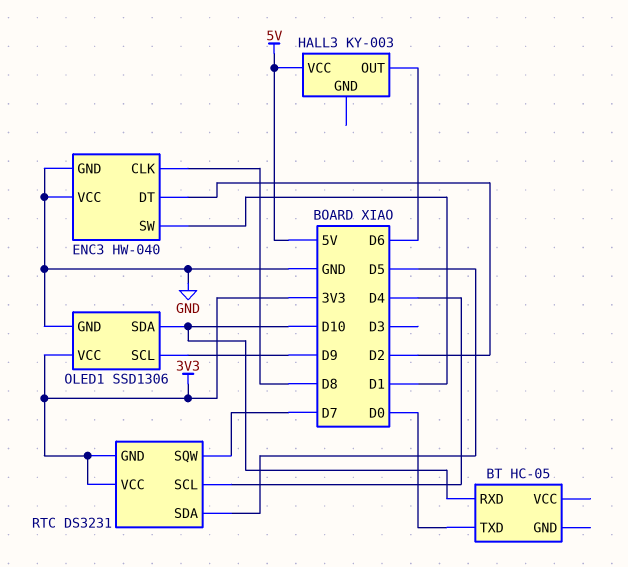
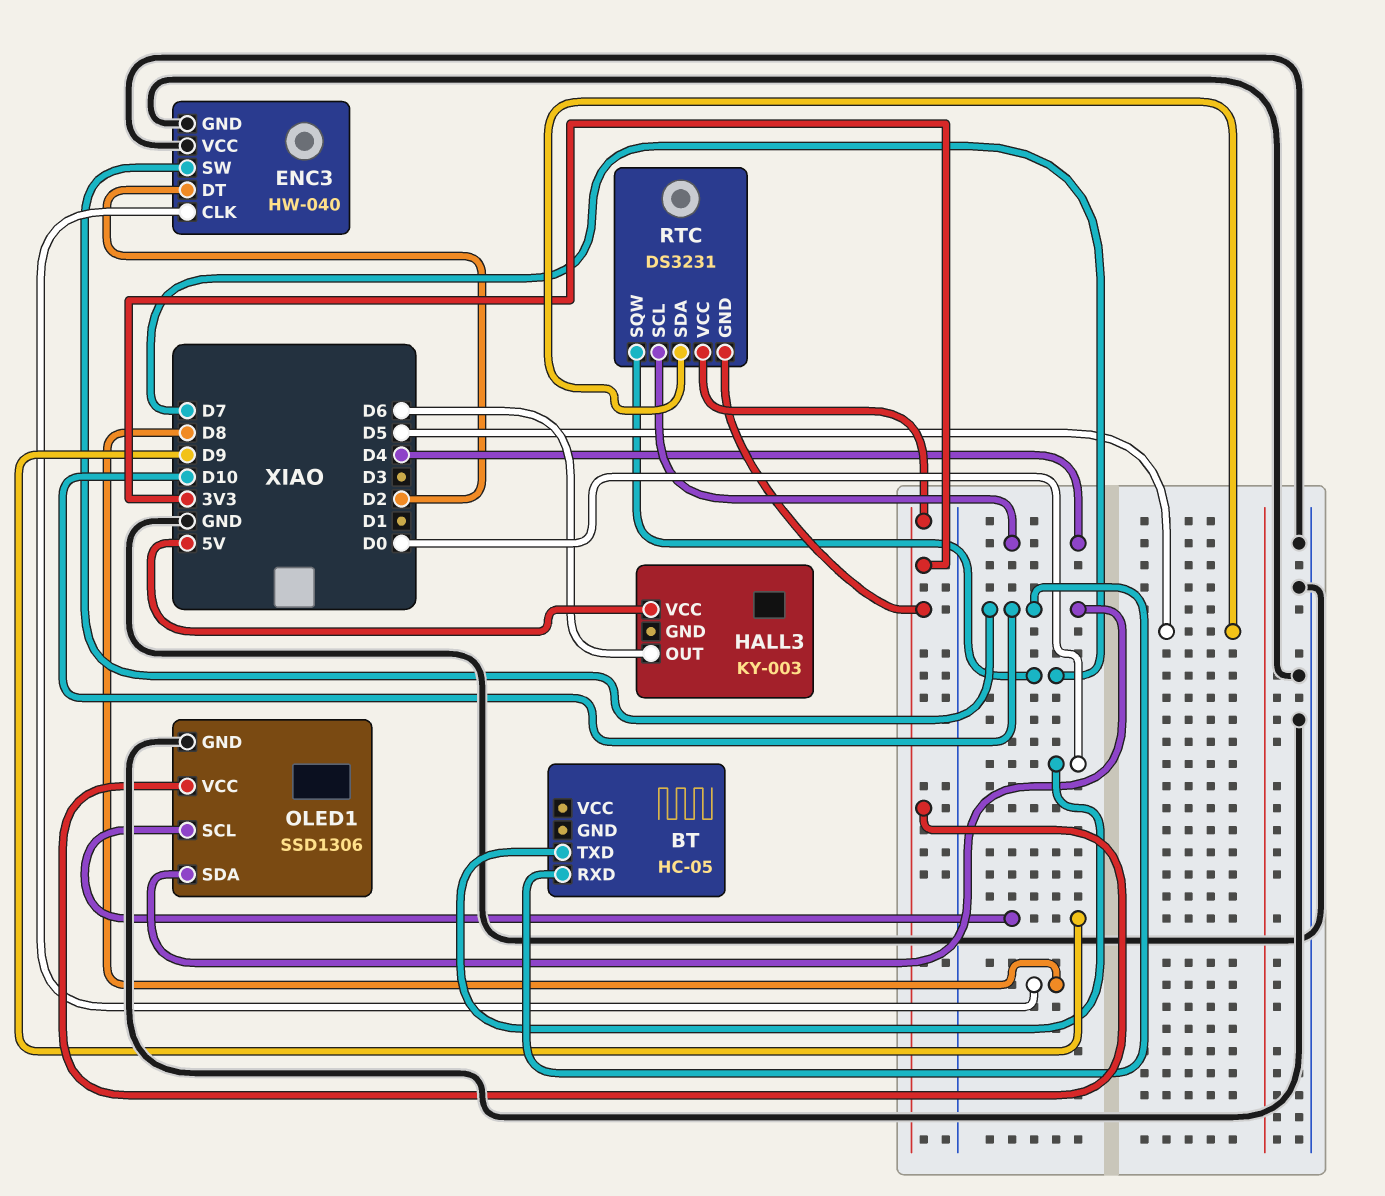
ENC3 pin SW: D1 -> D10

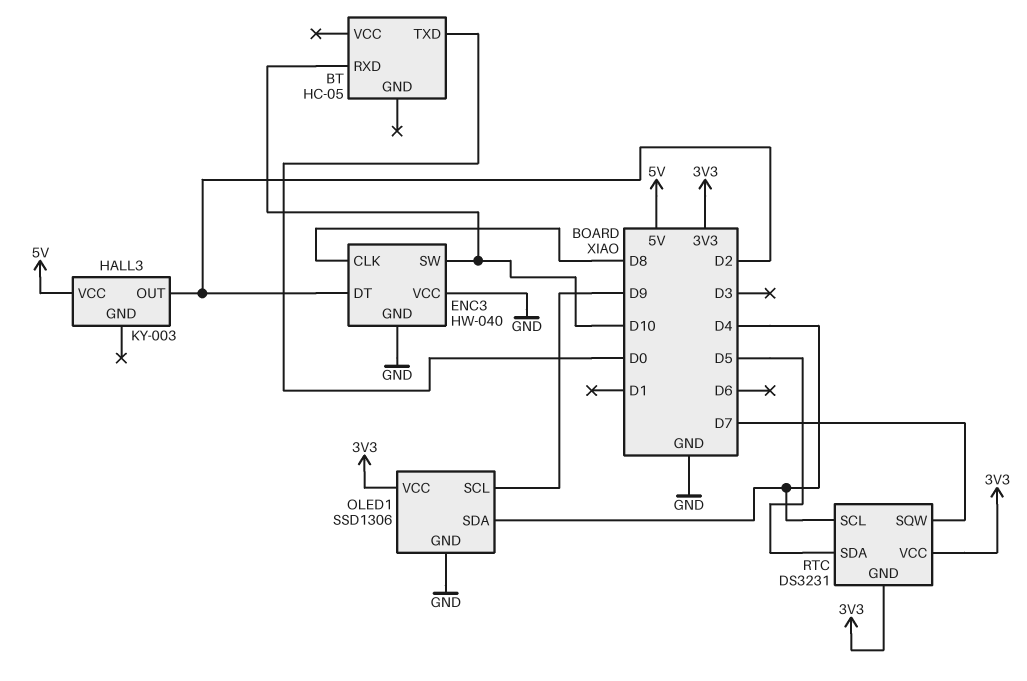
HALL3 pin OUT: D6 -> D2
OLED1 pin SDA: D10 -> D4

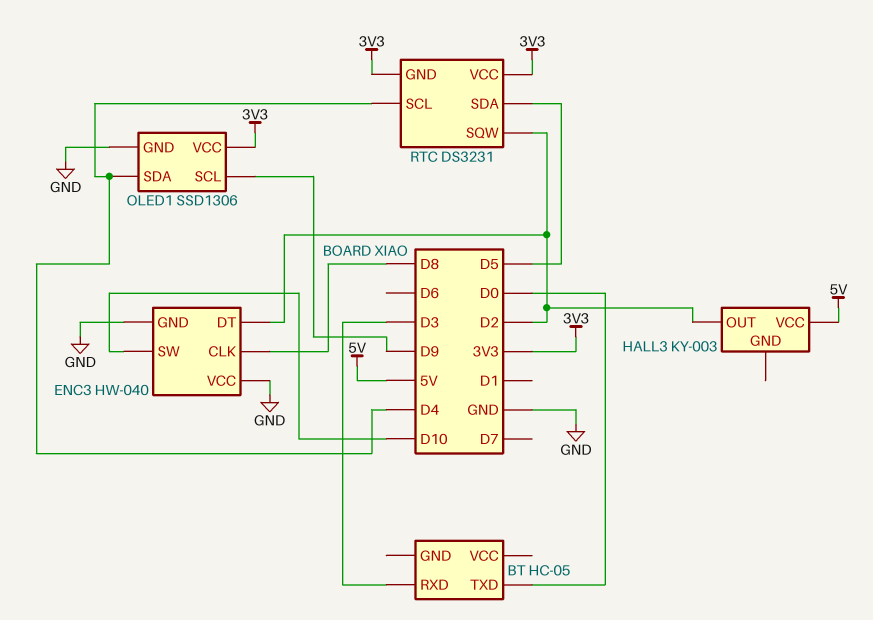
BT pin RXD: D10 -> D3
RTC pin SQW: D7 -> D2

